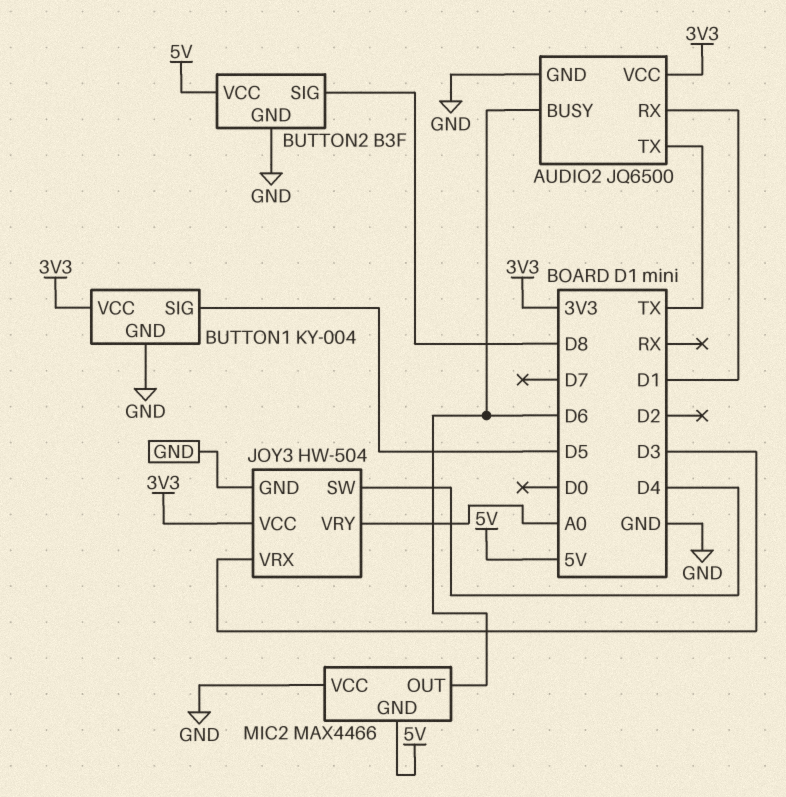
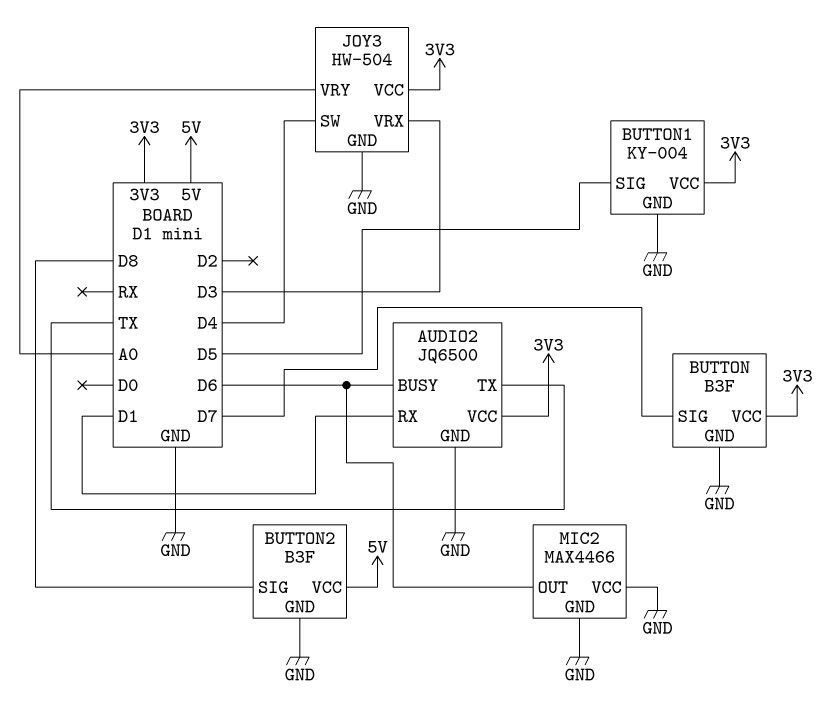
BUTTON: none -> B3F
BUTTON pin GND: none -> GND
BUTTON pin SIG: none -> D7
BUTTON pin VCC: none -> 3V3
MIC2 pin GND: 5V -> GND

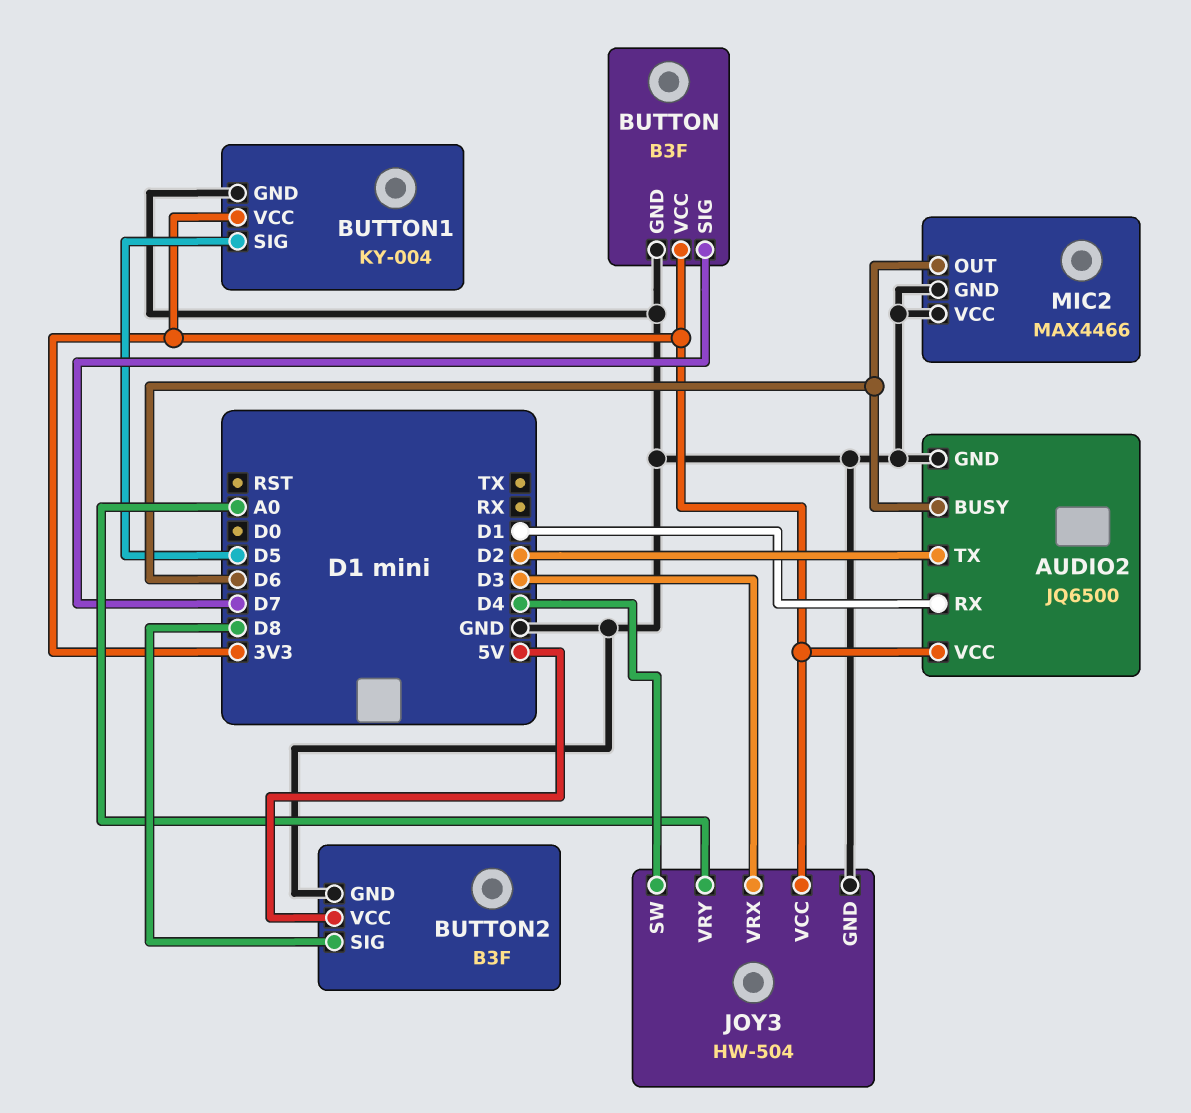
AUDIO2 pin TX: TX -> D2

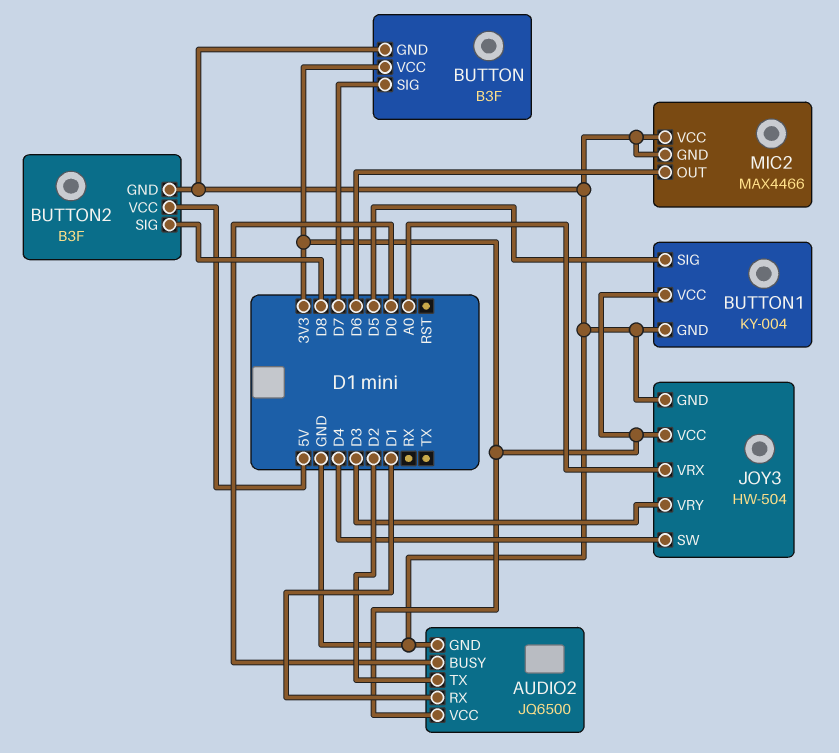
AUDIO2 pin BUSY: D6 -> D0
JOY3 pin VRX: D3 -> A0
JOY3 pin VRY: A0 -> D3

